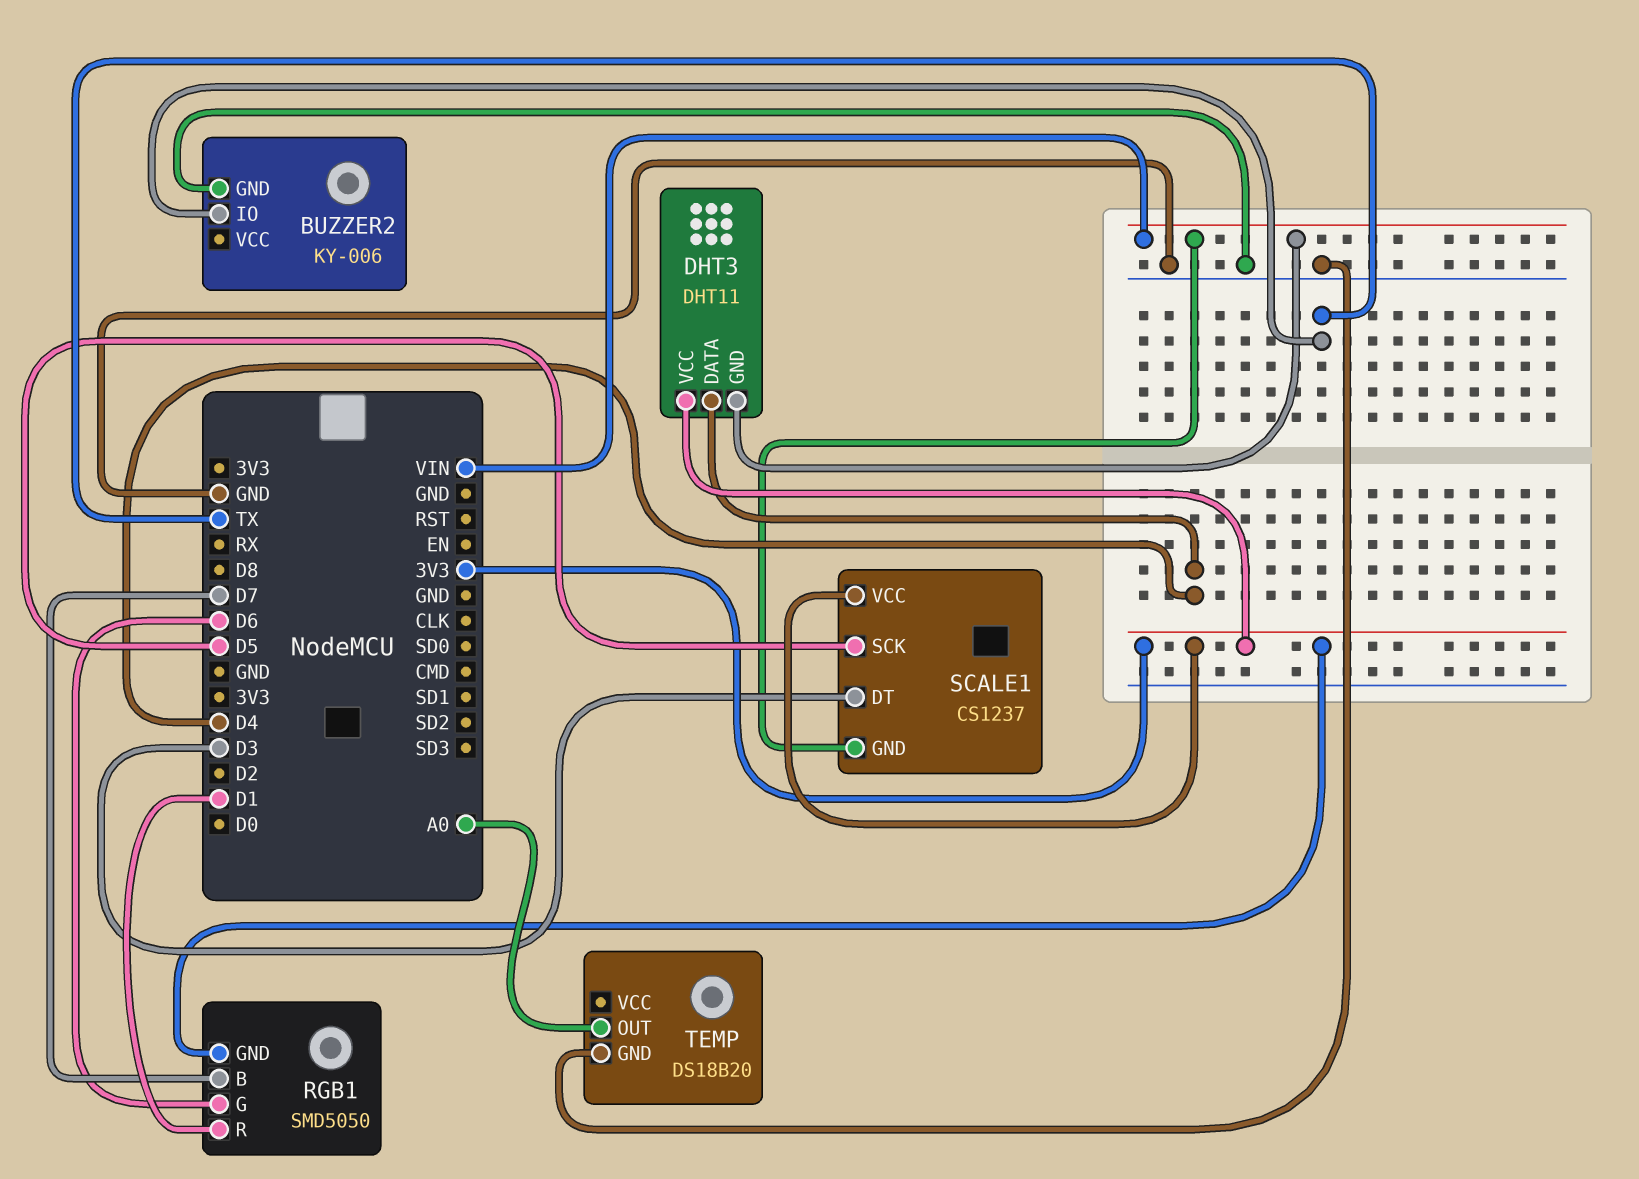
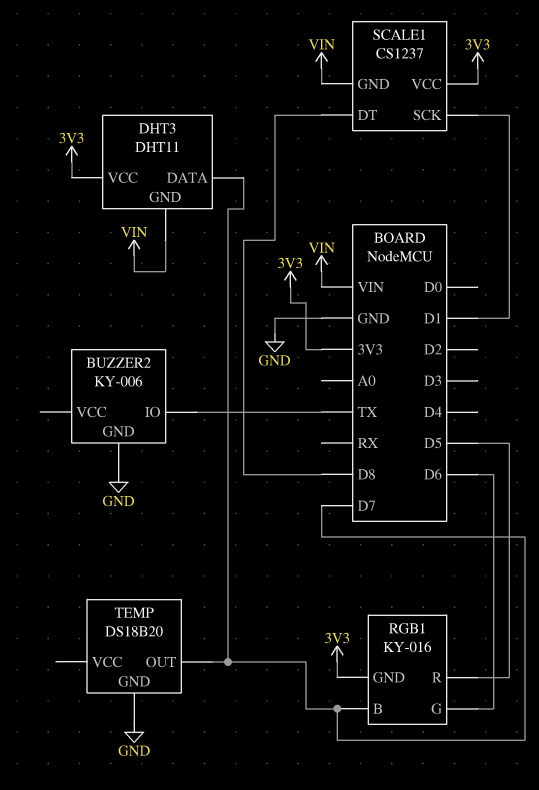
DHT3 pin DATA: D4 -> D7
RGB1: SMD5050 -> KY-016
RGB1 pin R: D1 -> D5
SCALE1 pin DT: D3 -> D8
SCALE1 pin SCK: D5 -> D1
TEMP pin OUT: A0 -> D7

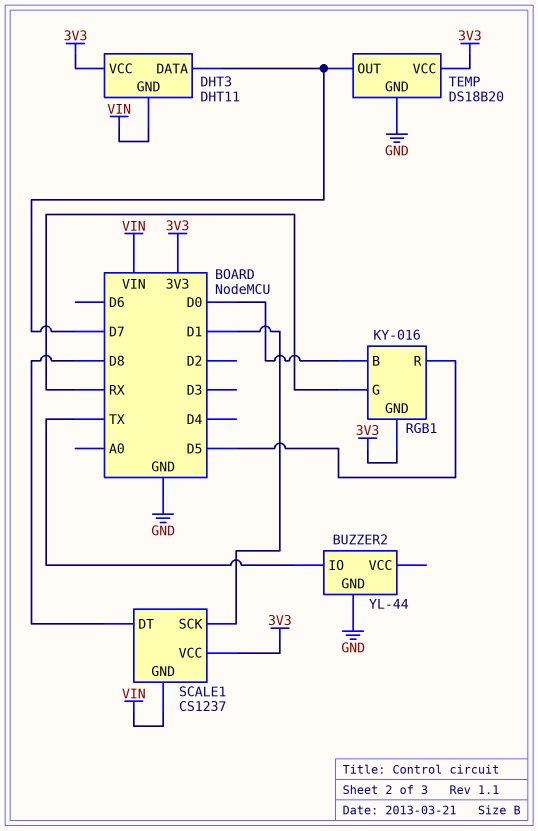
BUZZER2: KY-006 -> YL-44
RGB1 pin B: D7 -> D0
RGB1 pin G: D6 -> RX
TEMP pin VCC: none -> 3V3

